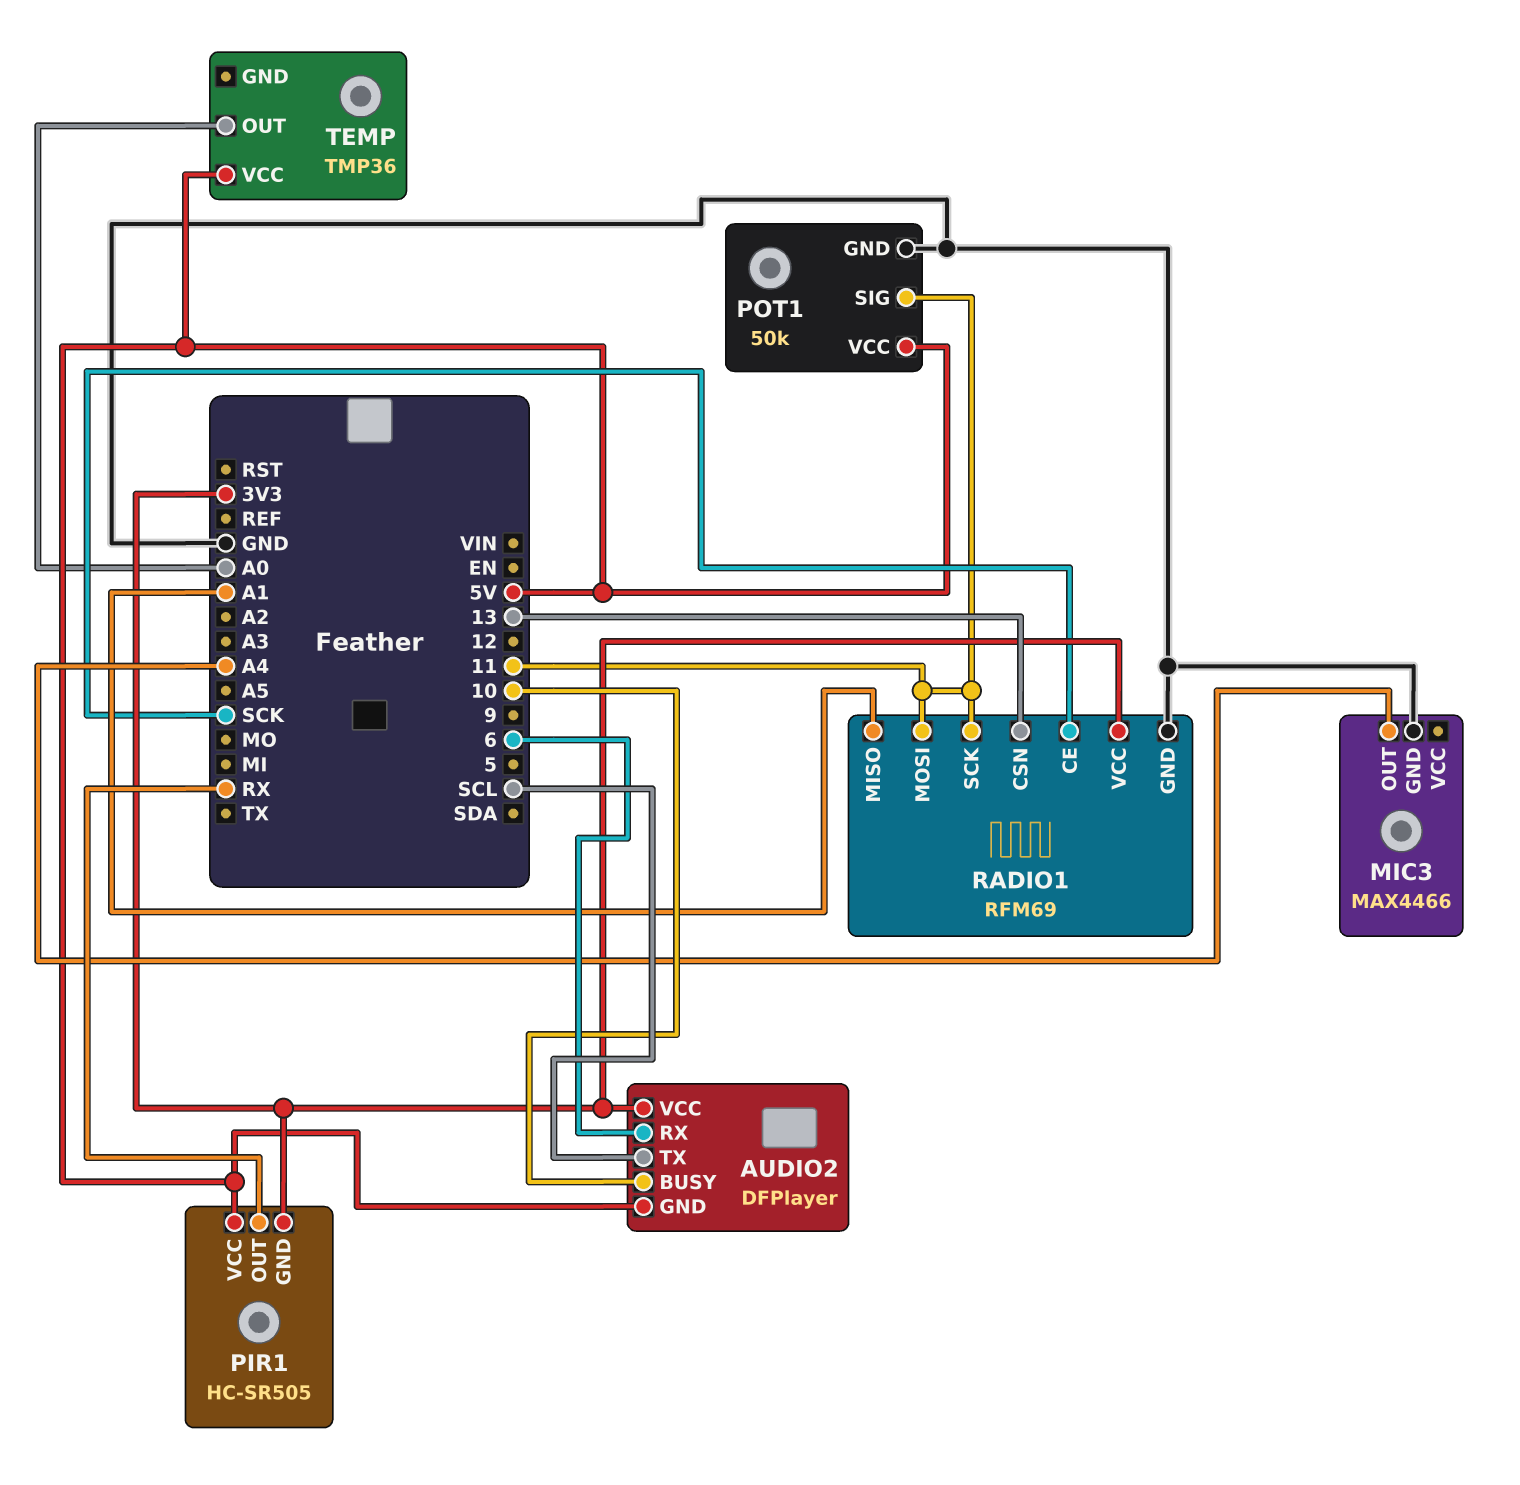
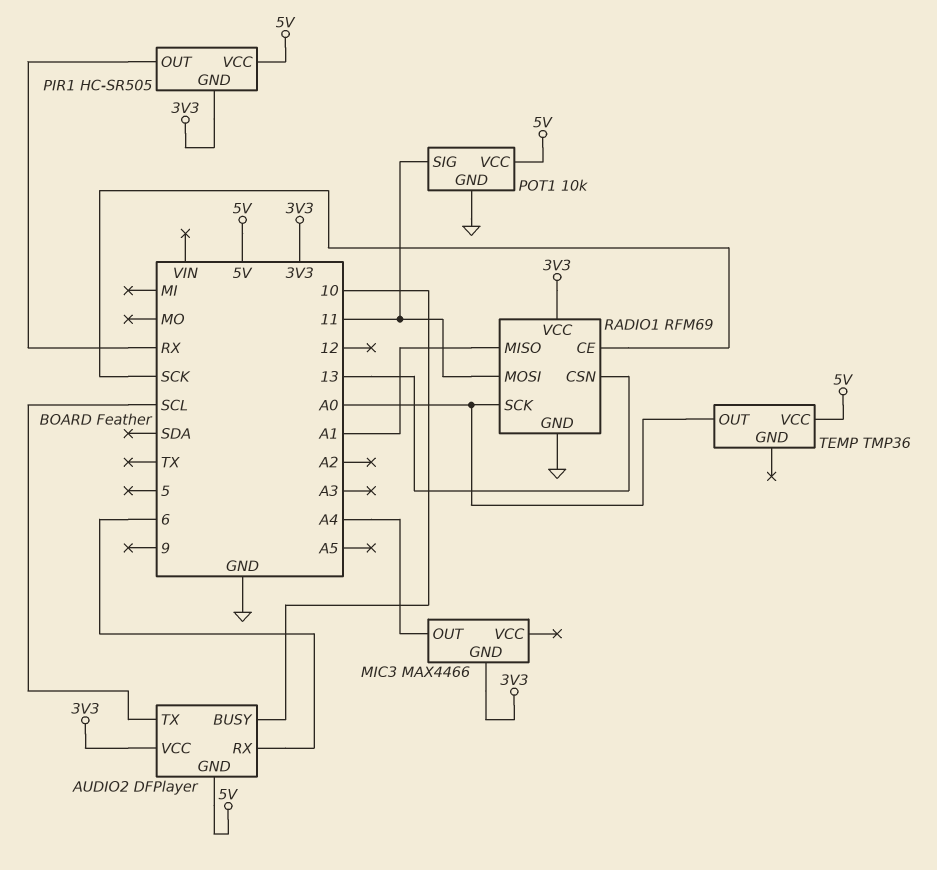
MIC3 pin GND: GND -> 3V3
POT1: 50k -> 10k
RADIO1 pin SCK: 11 -> A0

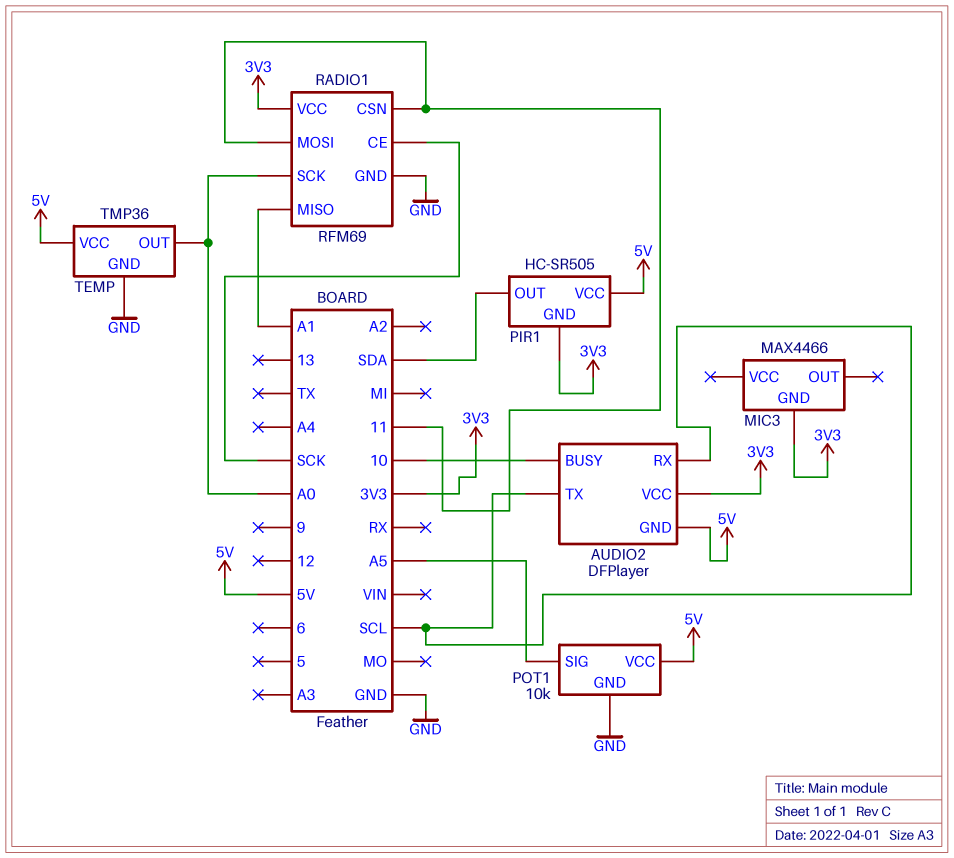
AUDIO2 pin RX: 6 -> SCL
MIC3 pin OUT: A4 -> none
PIR1 pin OUT: RX -> SDA
POT1 pin SIG: 11 -> A5
RADIO1 pin CSN: 13 -> 11
TEMP pin GND: none -> GND

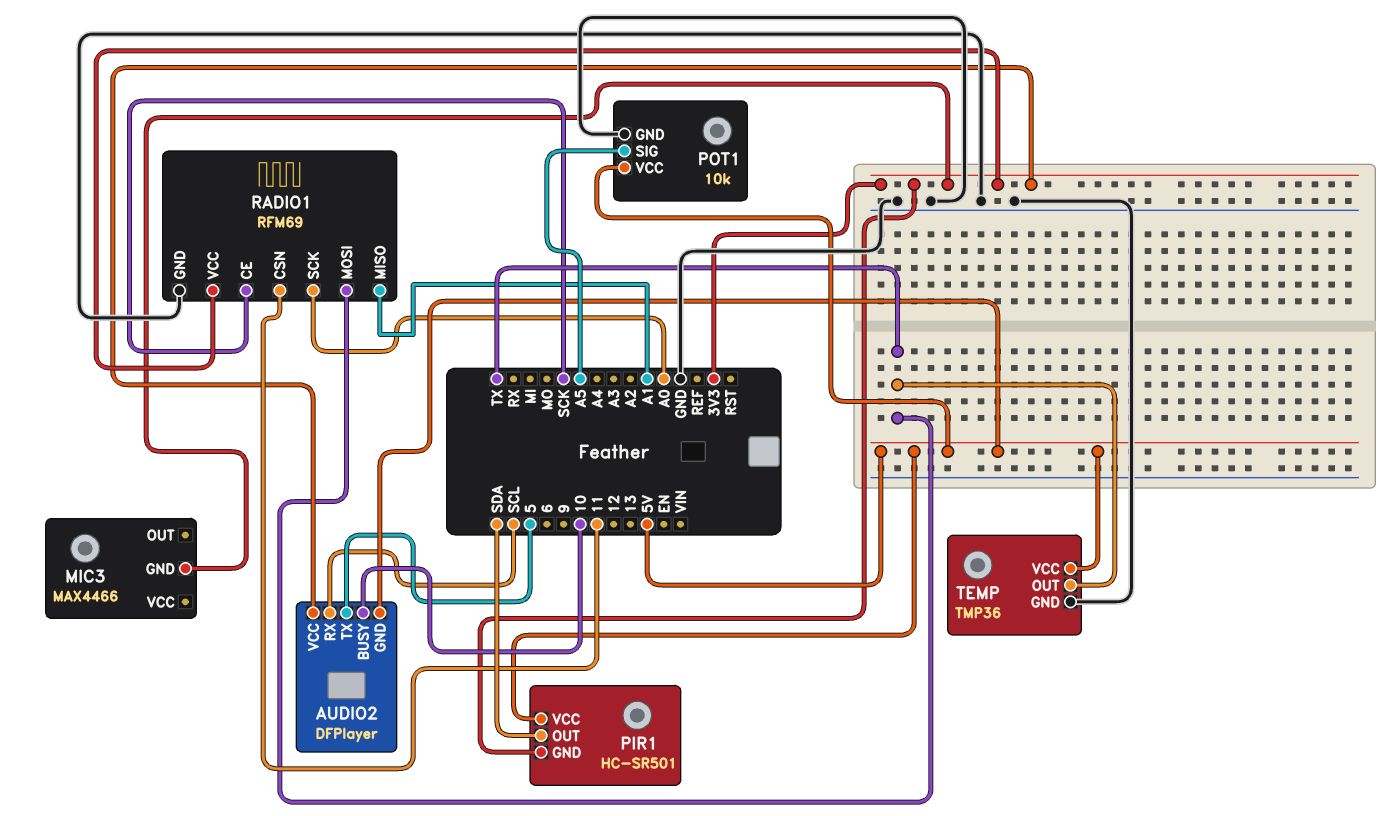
AUDIO2 pin TX: SCL -> 5
PIR1: HC-SR505 -> HC-SR501
RADIO1 pin MOSI: 11 -> TX
TEMP pin OUT: A0 -> TX

